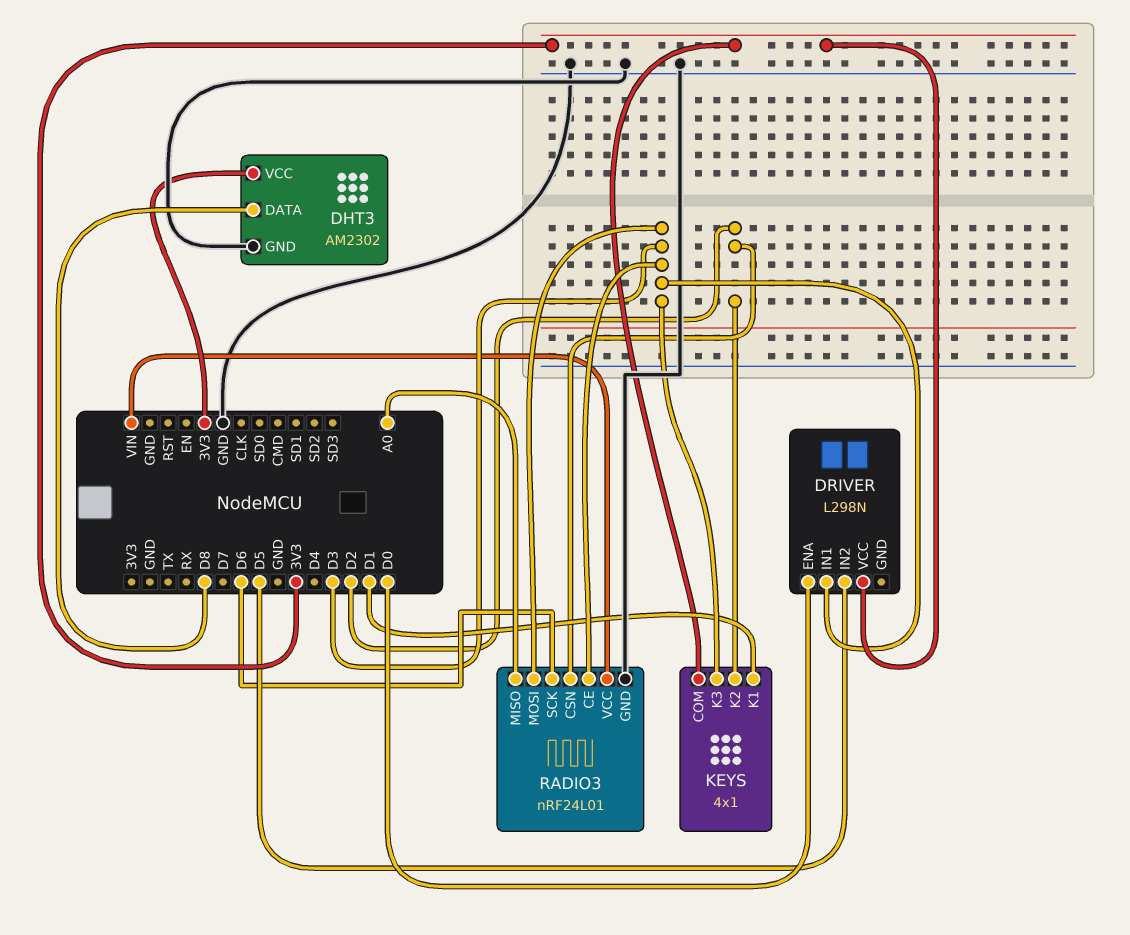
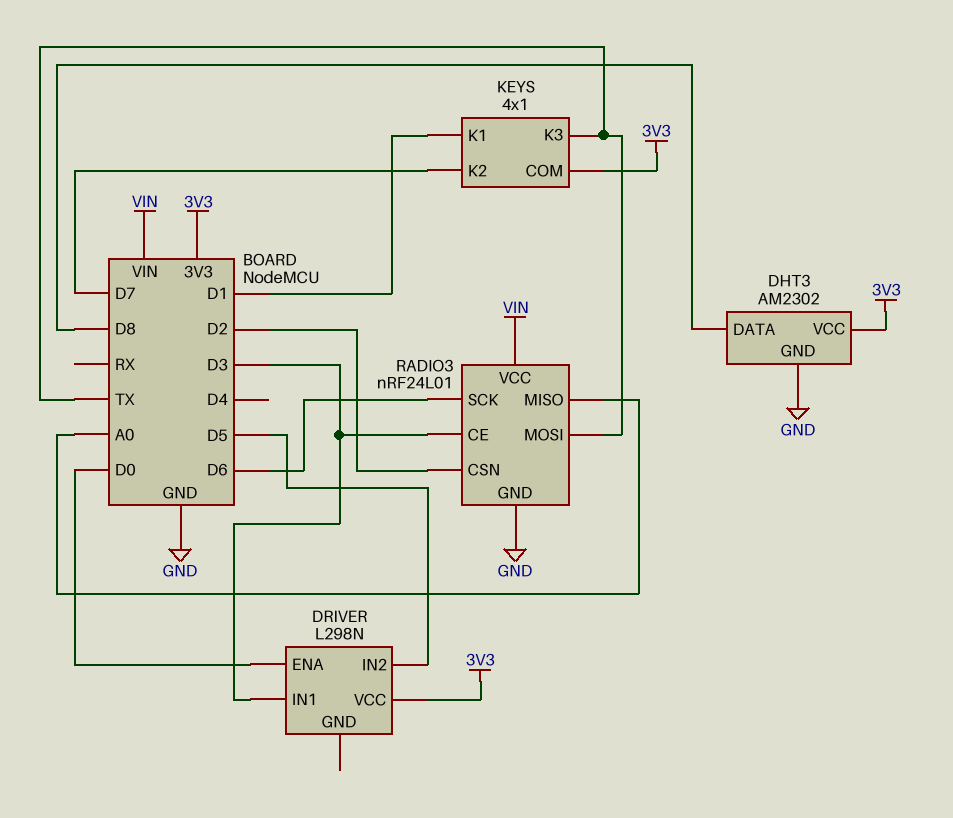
KEYS pin K2: D2 -> D7
KEYS pin K3: D3 -> TX
RADIO3 pin MOSI: D3 -> TX

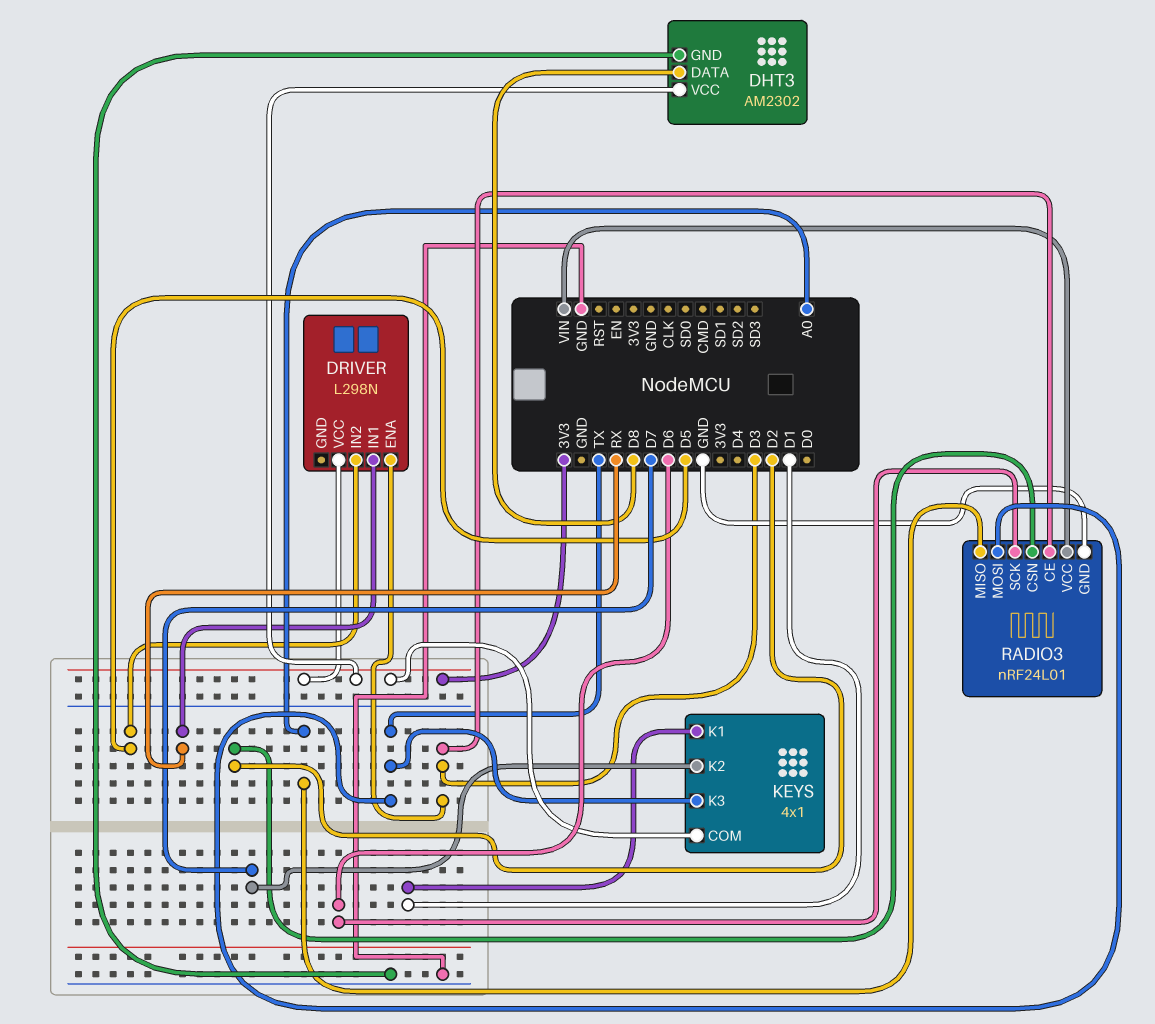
DRIVER pin ENA: D0 -> D3
DRIVER pin IN1: D3 -> RX

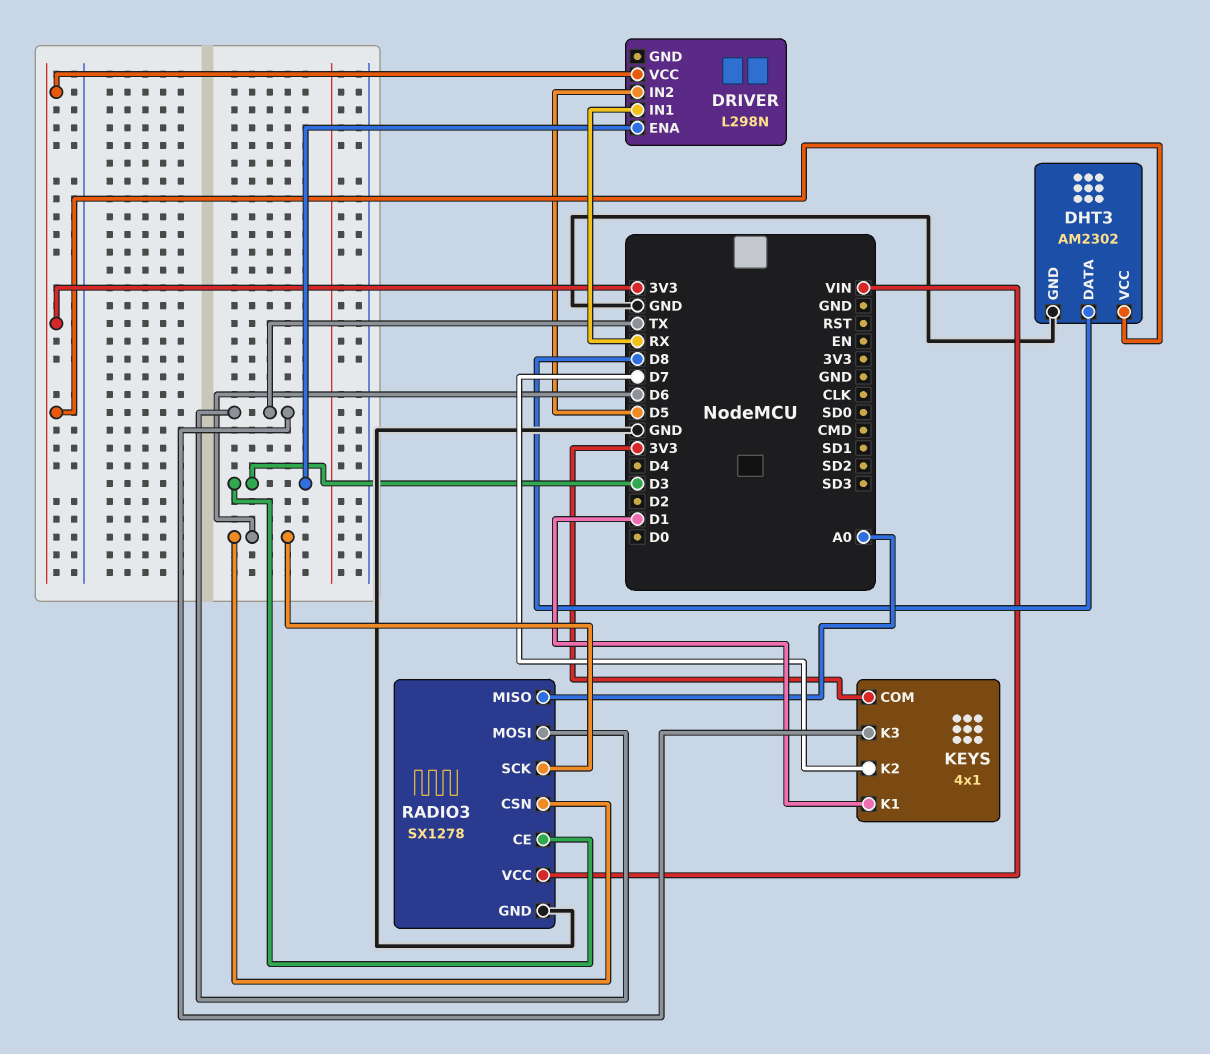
RADIO3: nRF24L01 -> SX1278
RADIO3 pin CSN: D2 -> D6

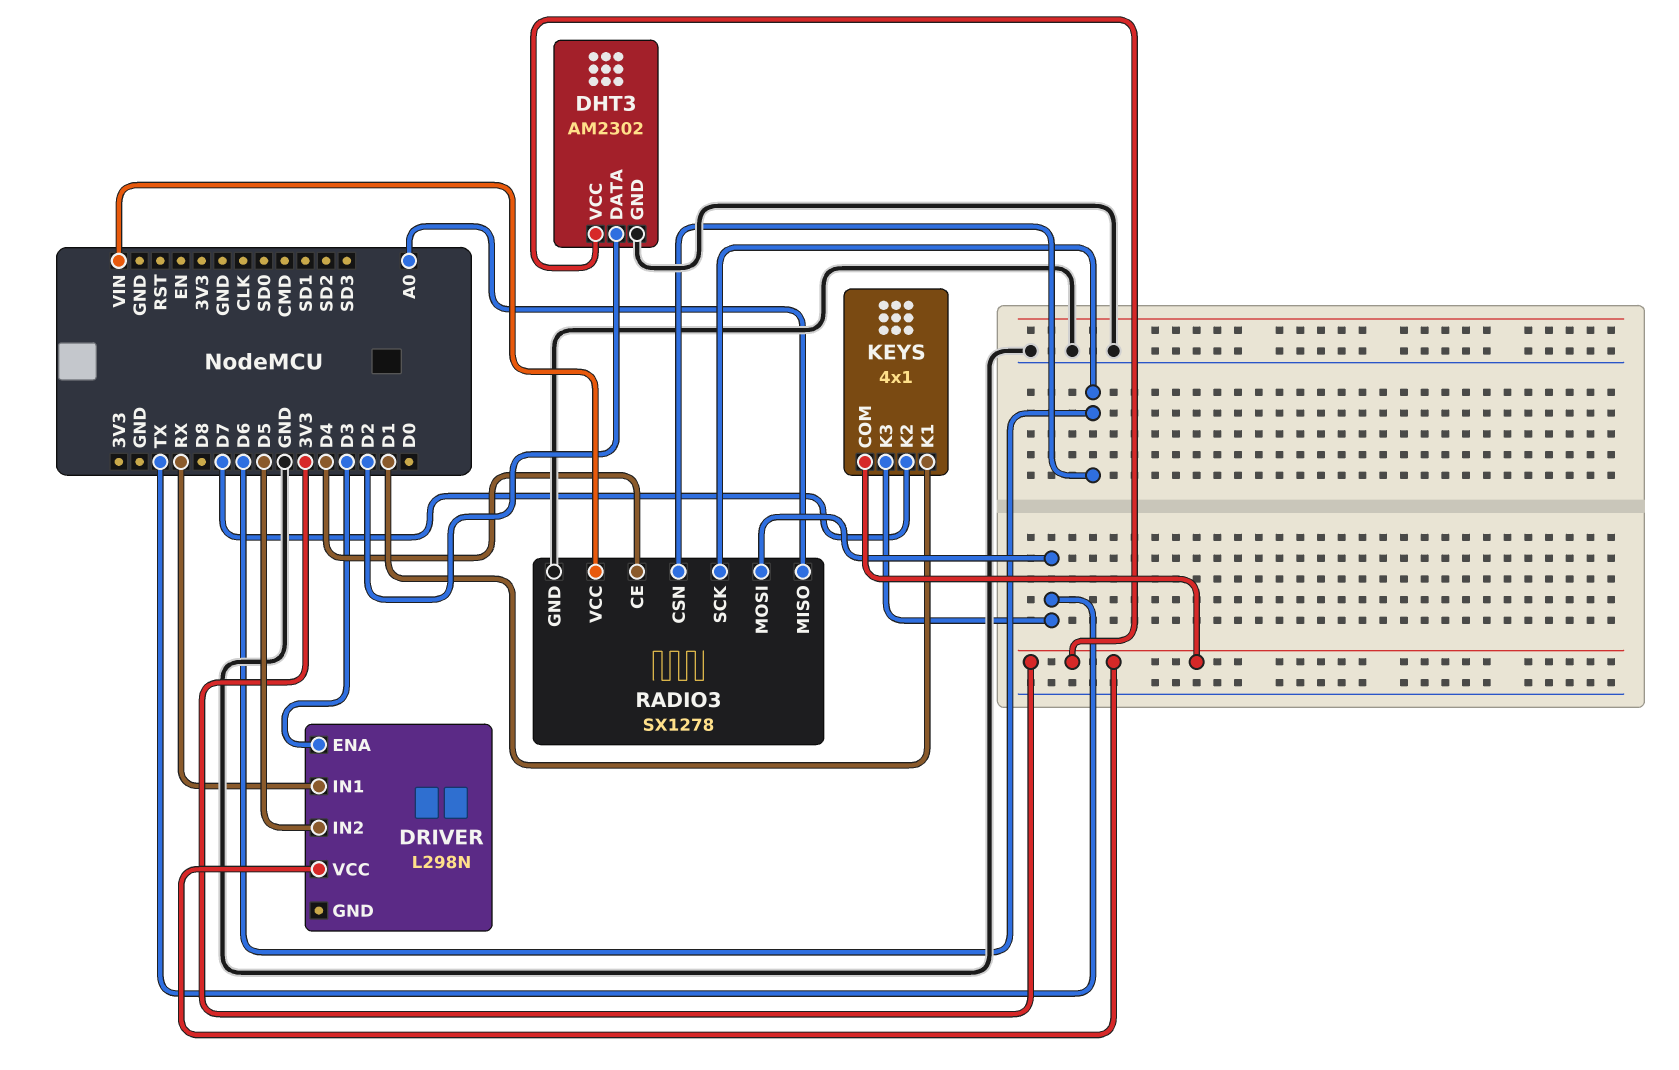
DHT3 pin DATA: D8 -> D2
RADIO3 pin CE: D3 -> D4

